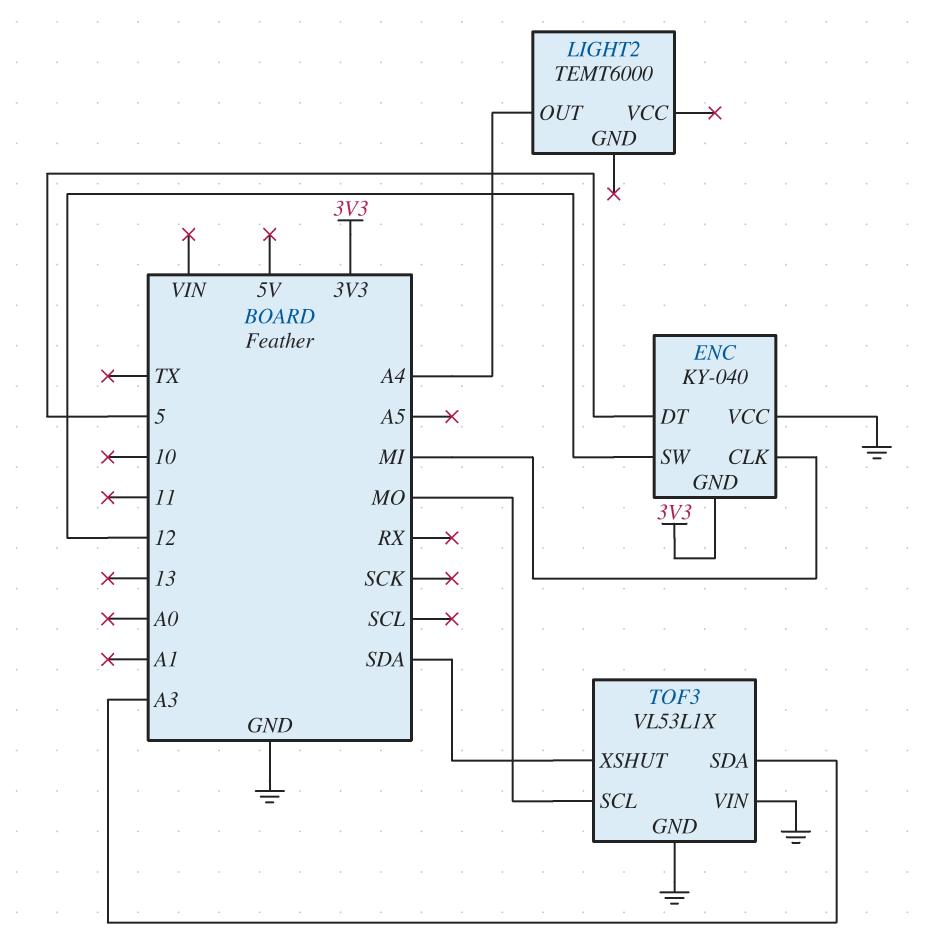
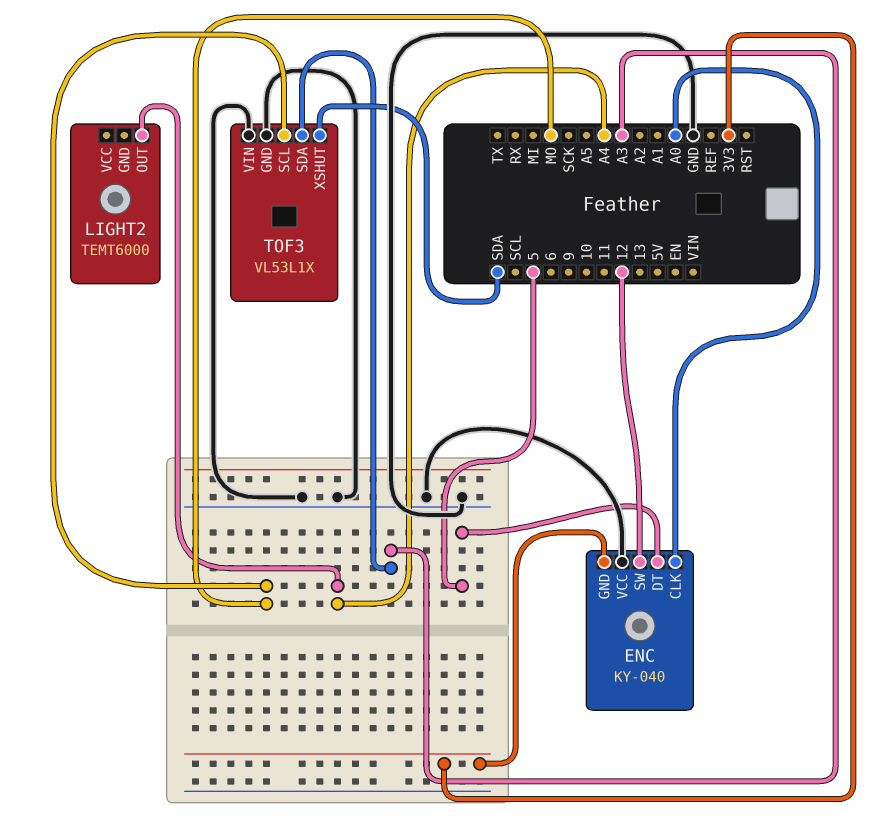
ENC pin CLK: MI -> A0

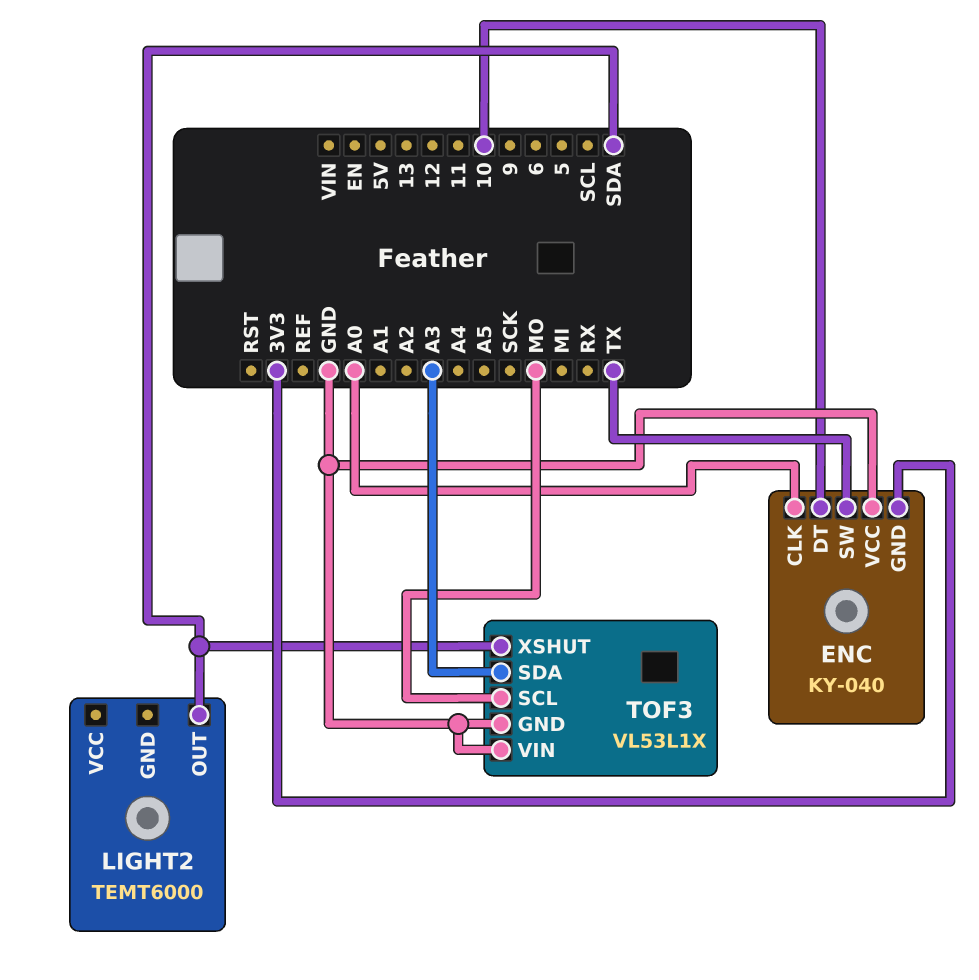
ENC pin DT: 5 -> 10
ENC pin SW: 12 -> TX
LIGHT2 pin OUT: A4 -> SDA

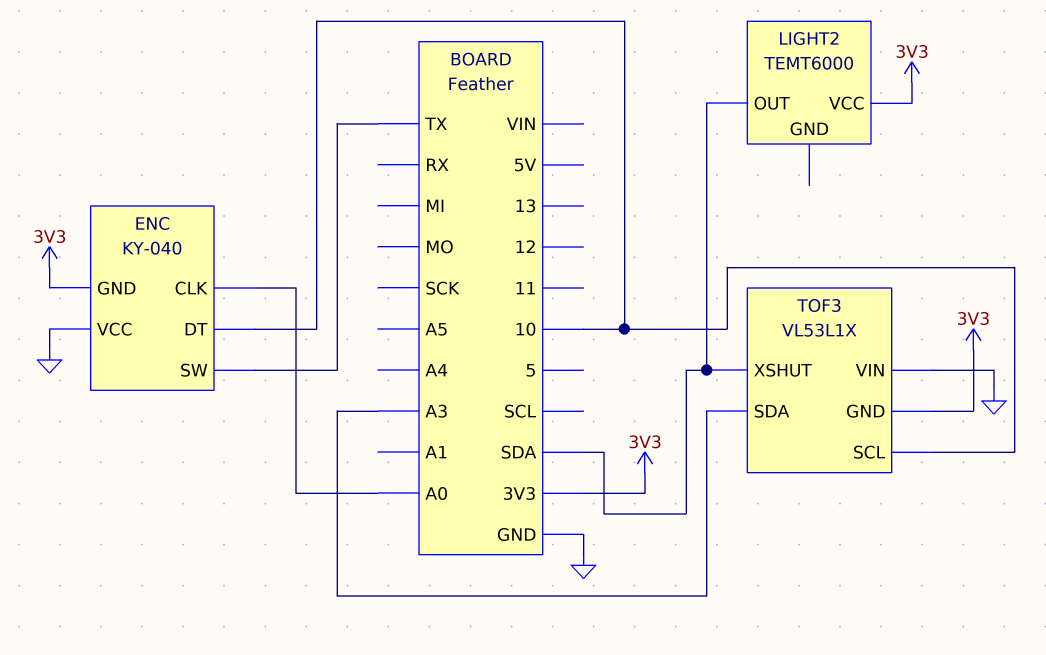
LIGHT2 pin VCC: none -> 3V3
TOF3 pin GND: GND -> 3V3
TOF3 pin SCL: MO -> 10

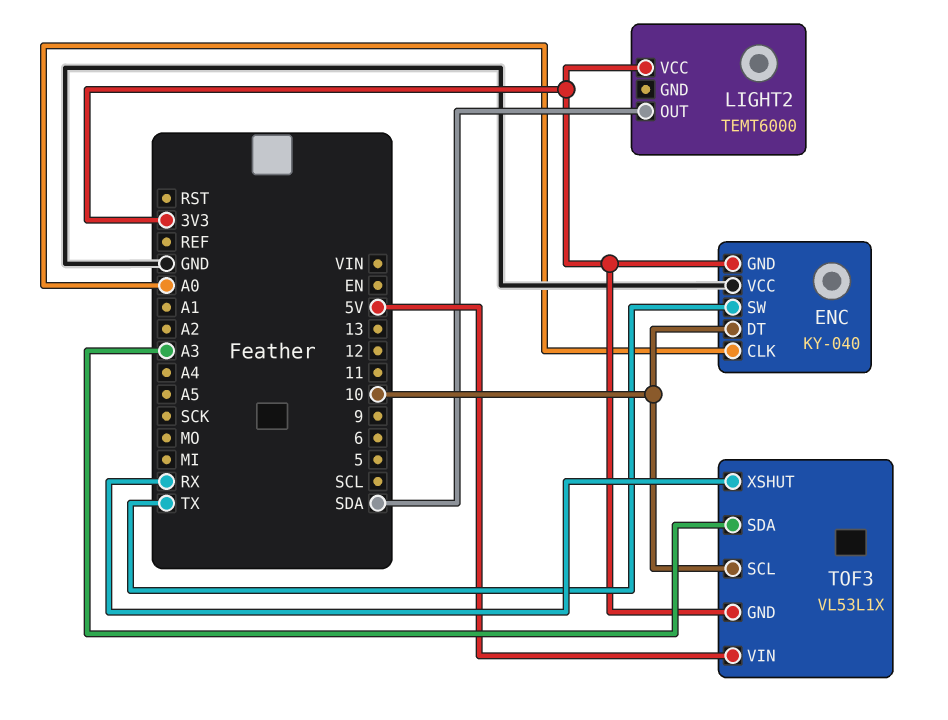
TOF3 pin VIN: GND -> 5V
TOF3 pin XSHUT: SDA -> RX

